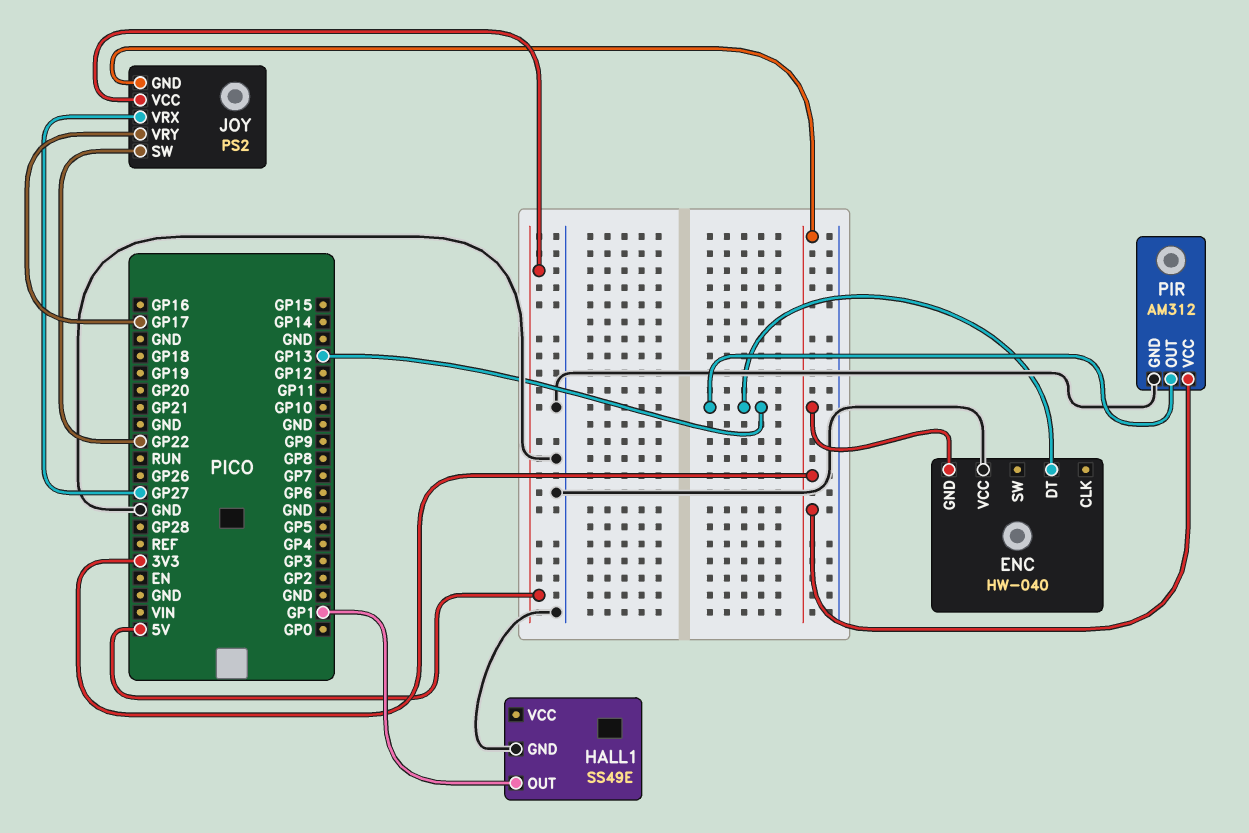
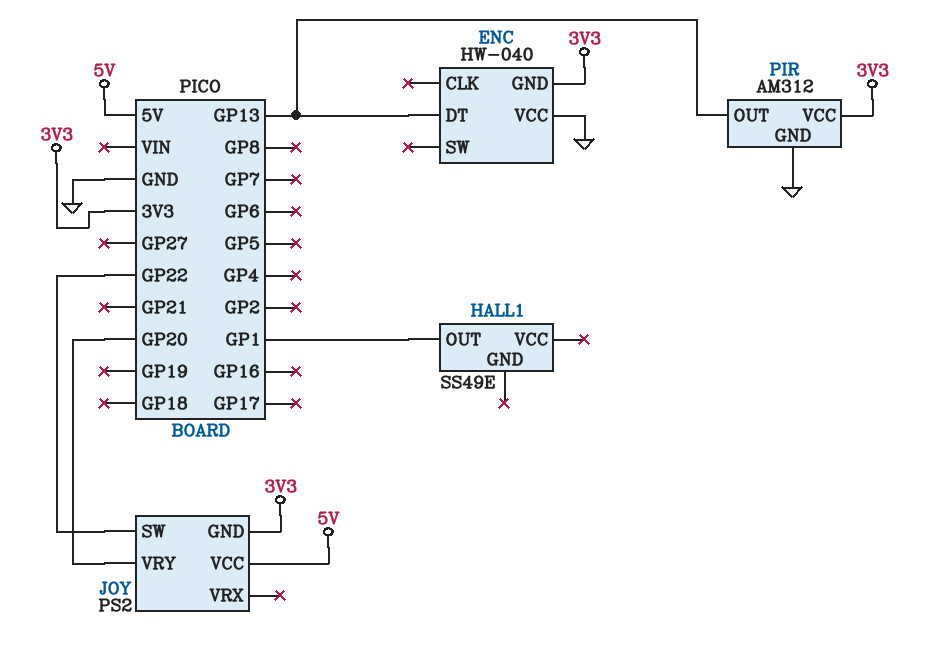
HALL1 pin GND: GND -> none
JOY pin VRX: GP27 -> none
JOY pin VRY: GP17 -> GP20

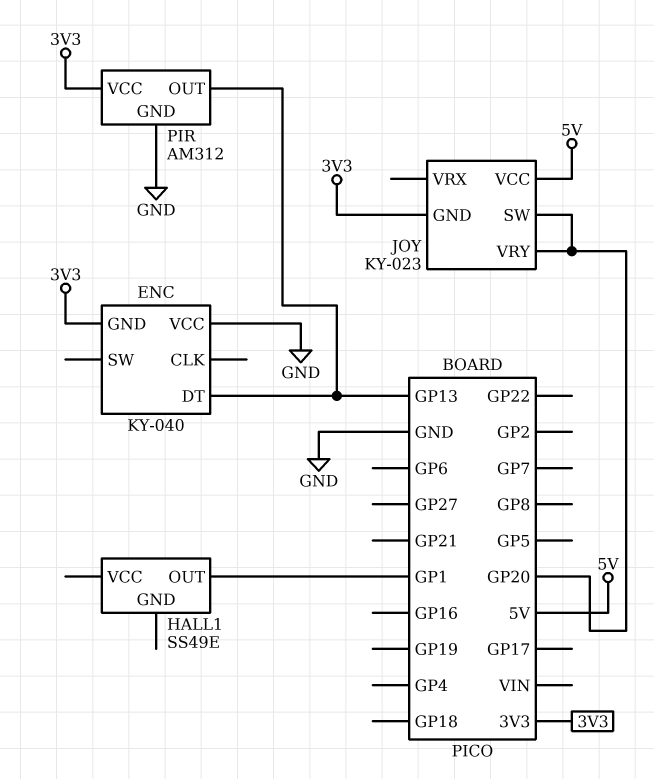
ENC: HW-040 -> KY-040
JOY: PS2 -> KY-023
JOY pin SW: GP22 -> GP20

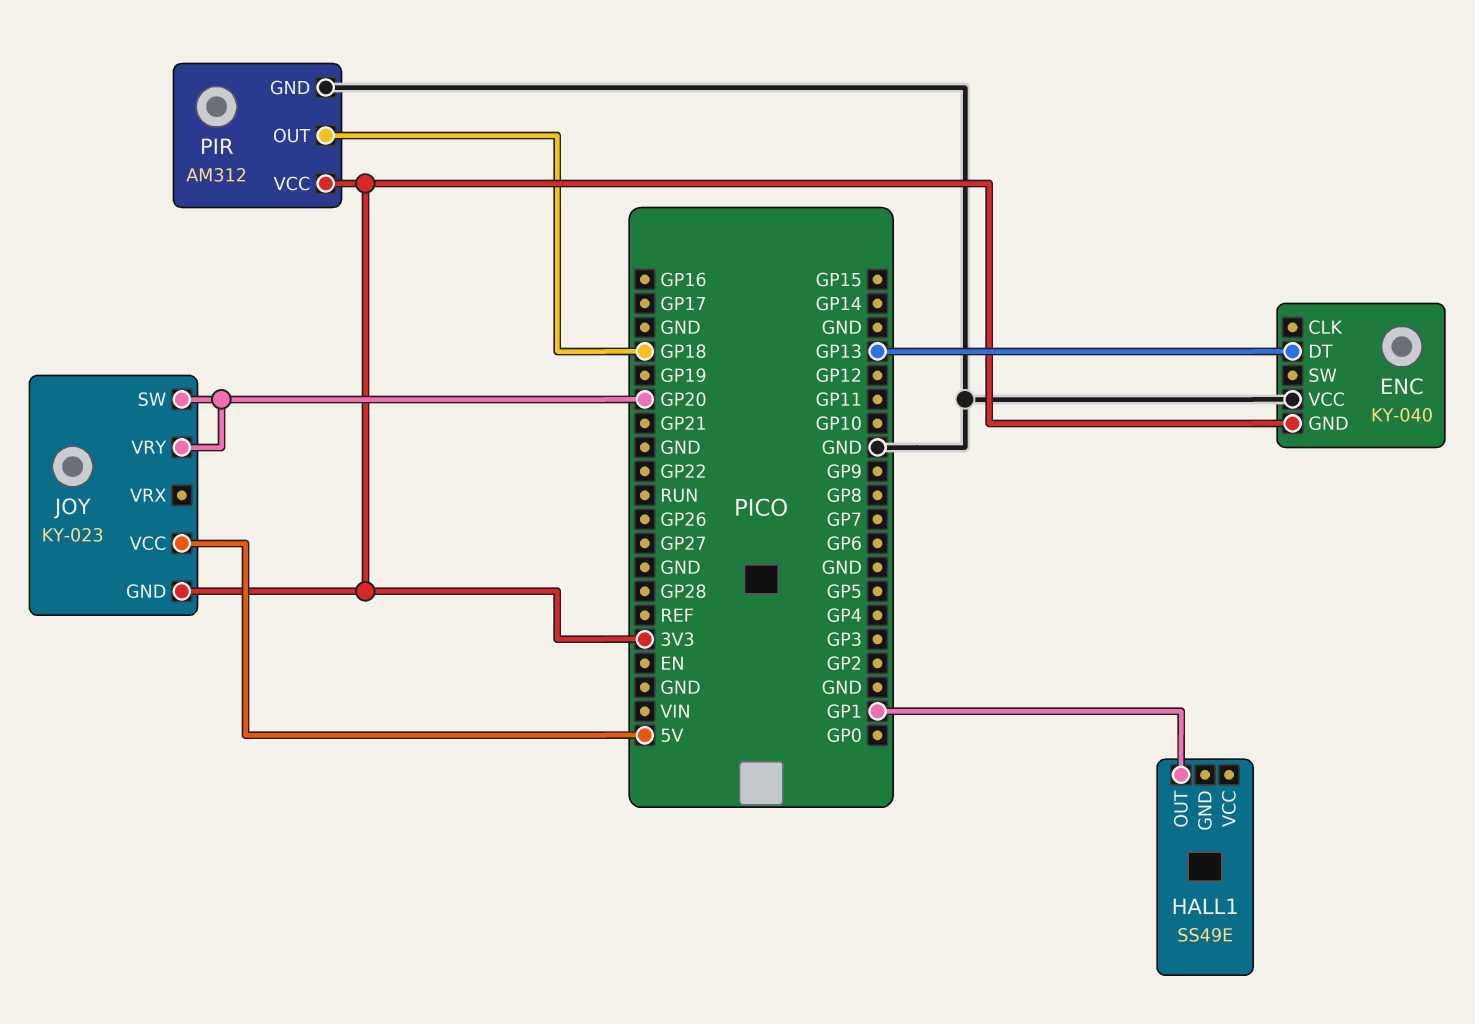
PIR pin OUT: GP13 -> GP18

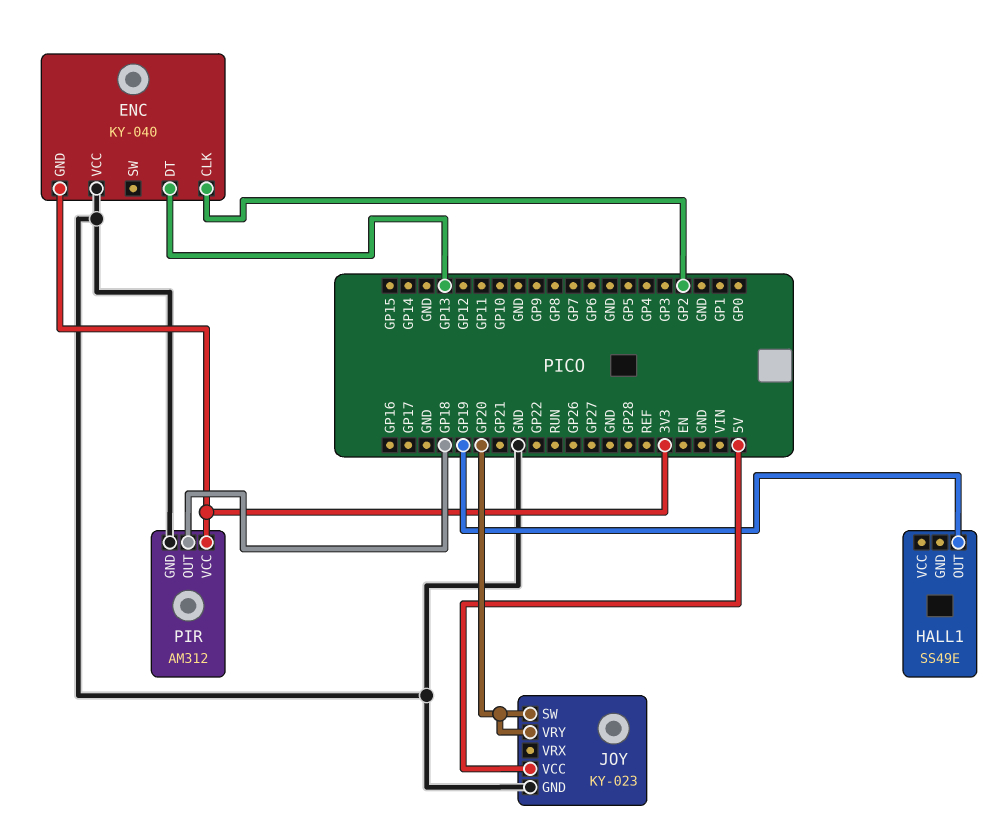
ENC pin CLK: none -> GP2
HALL1 pin OUT: GP1 -> GP19
JOY pin GND: 3V3 -> GND

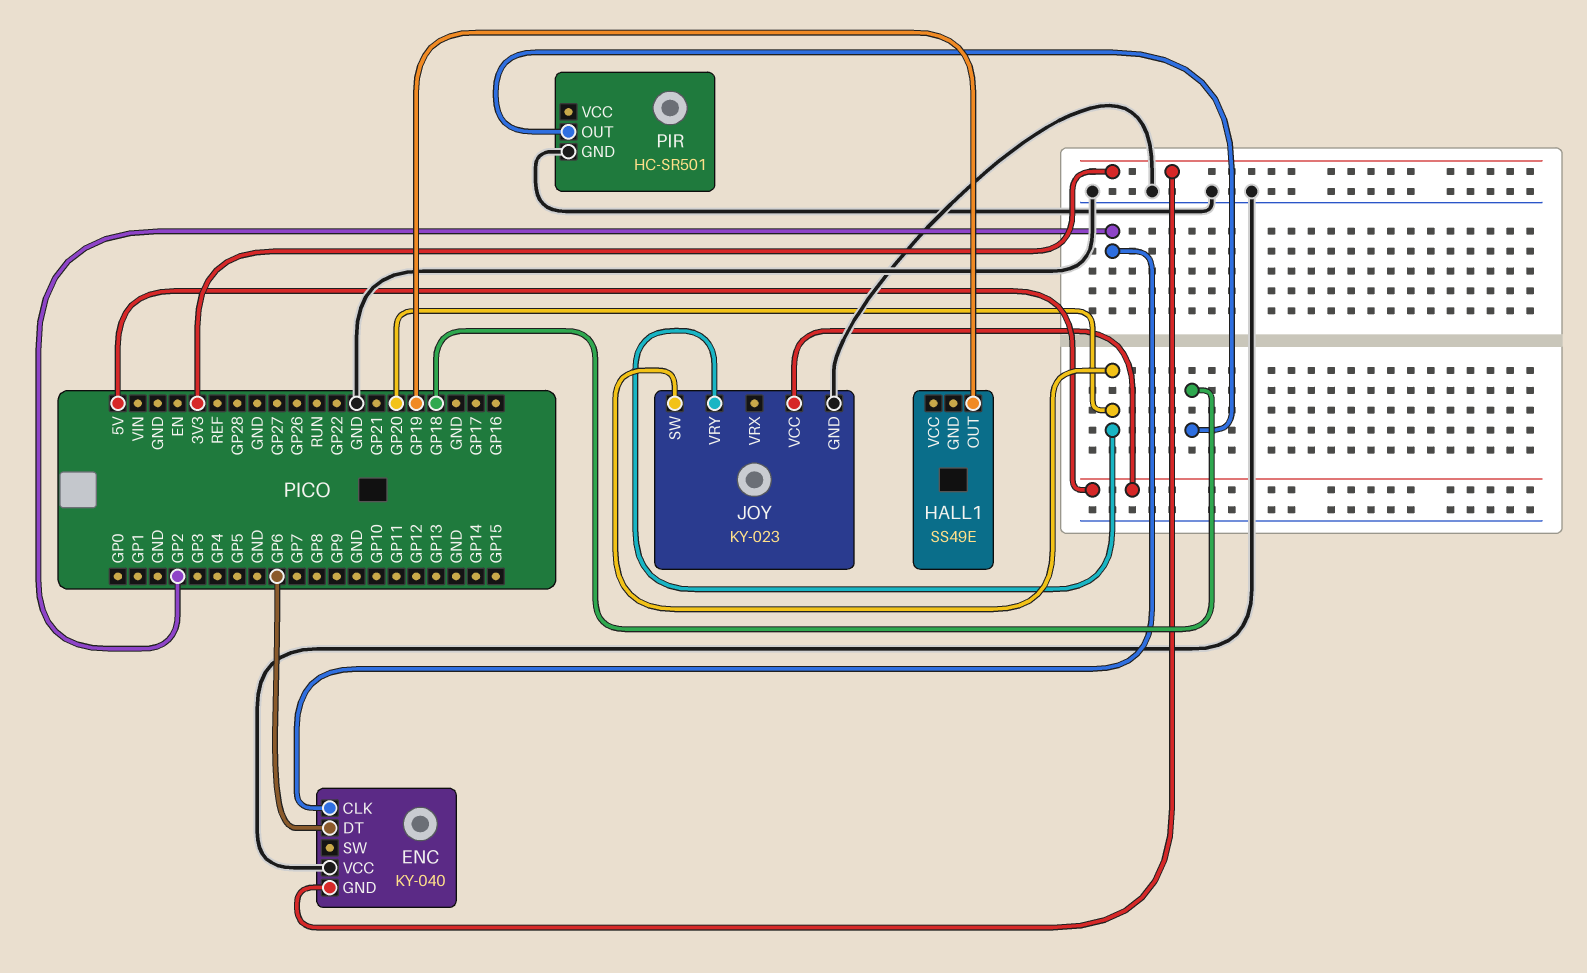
ENC pin DT: GP13 -> GP6
PIR: AM312 -> HC-SR501
PIR pin VCC: 3V3 -> none

